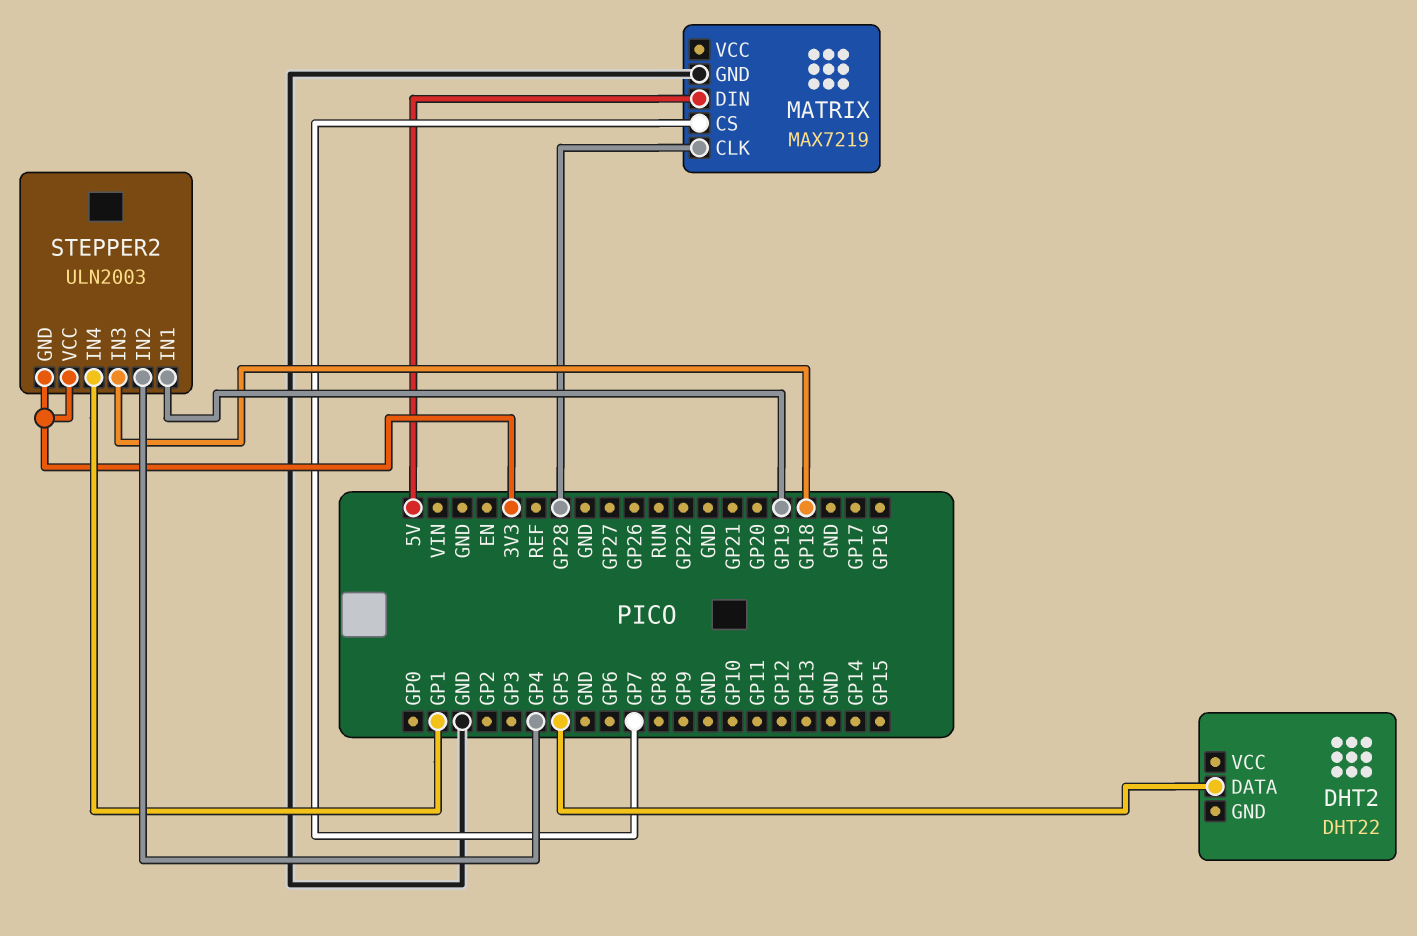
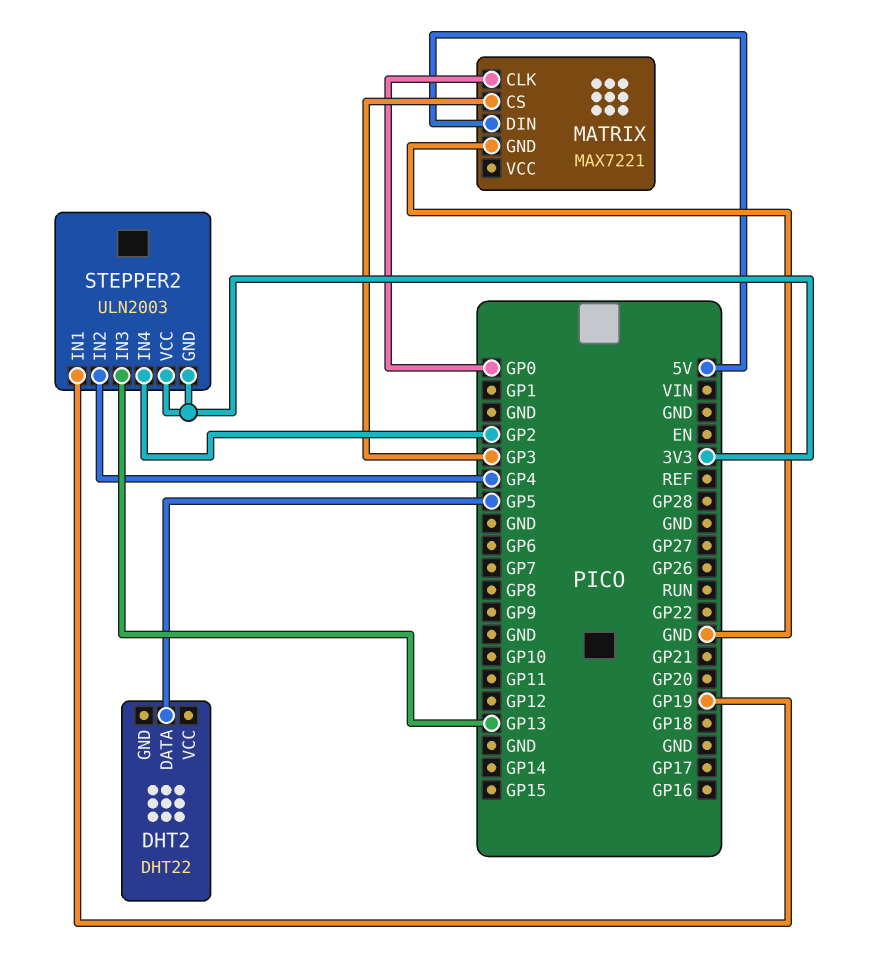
MATRIX: MAX7219 -> MAX7221
MATRIX pin CLK: GP28 -> GP0
MATRIX pin CS: GP7 -> GP3
STEPPER2 pin IN3: GP18 -> GP13
STEPPER2 pin IN4: GP1 -> GP2

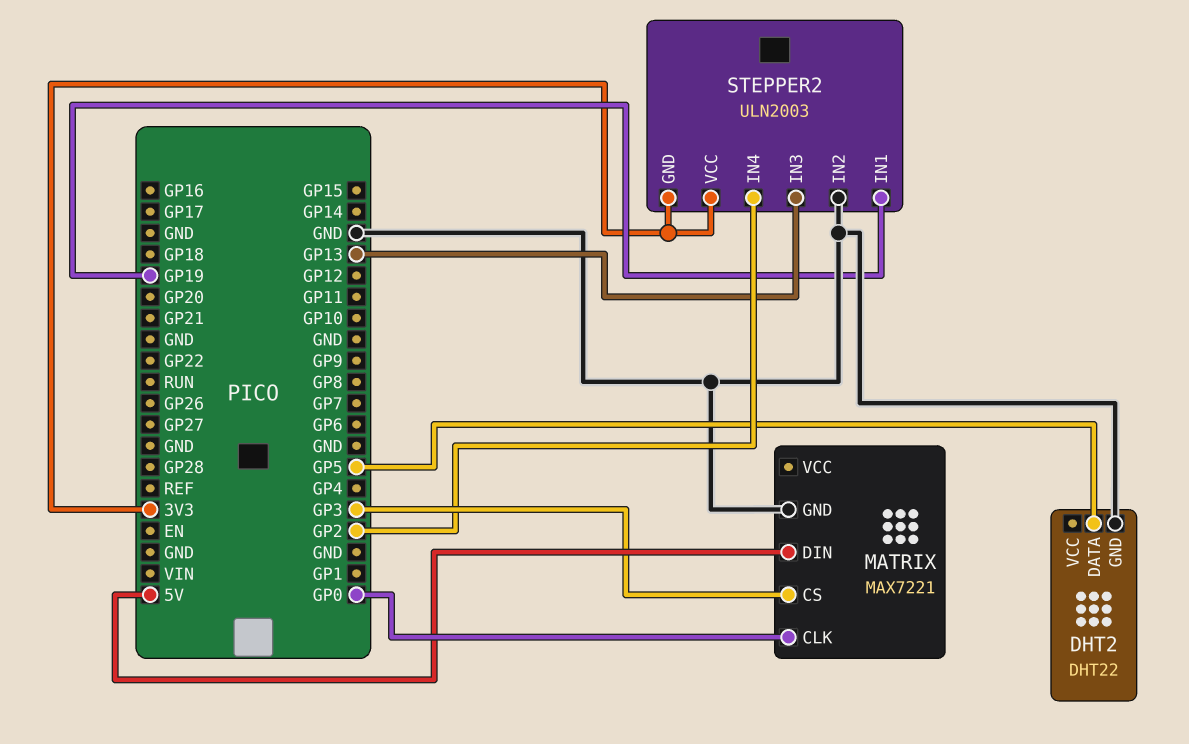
DHT2 pin GND: none -> GND
STEPPER2 pin IN2: GP4 -> GND

